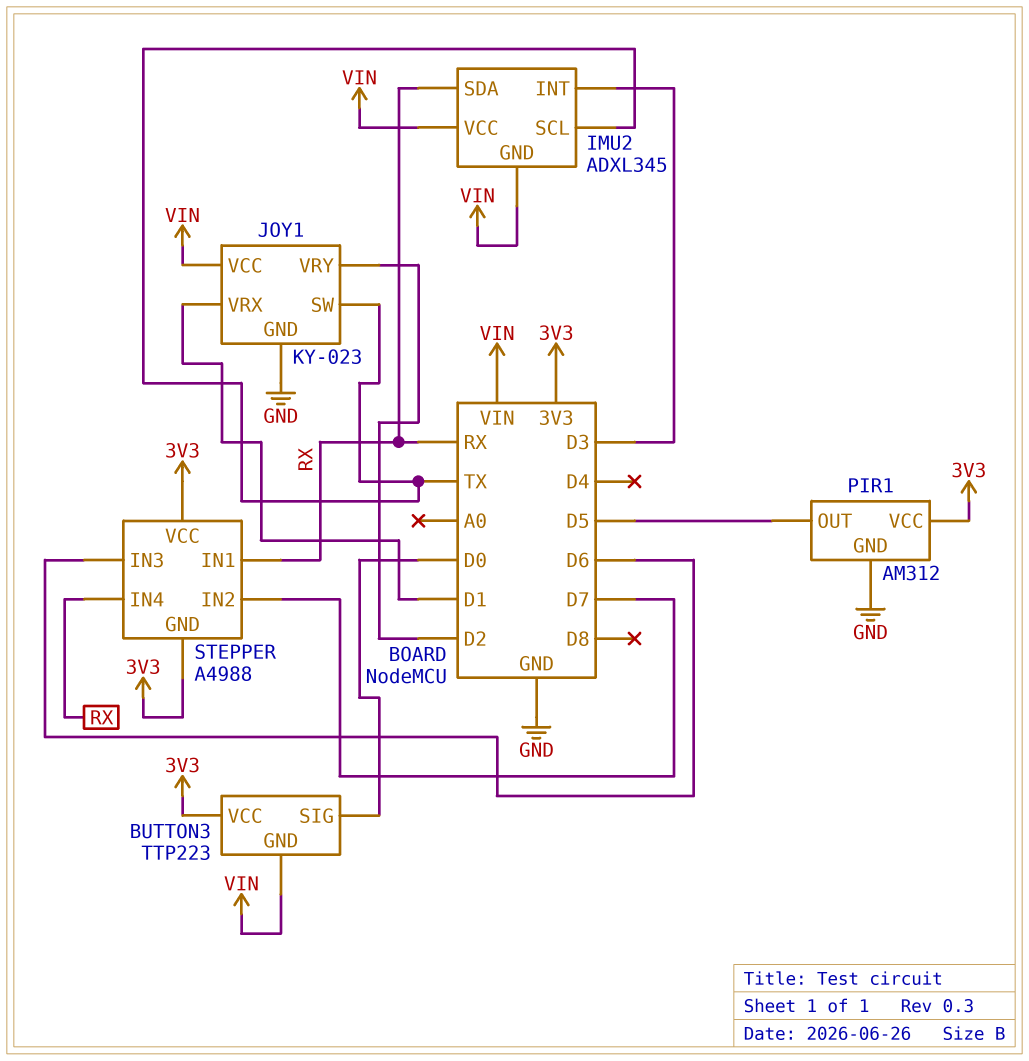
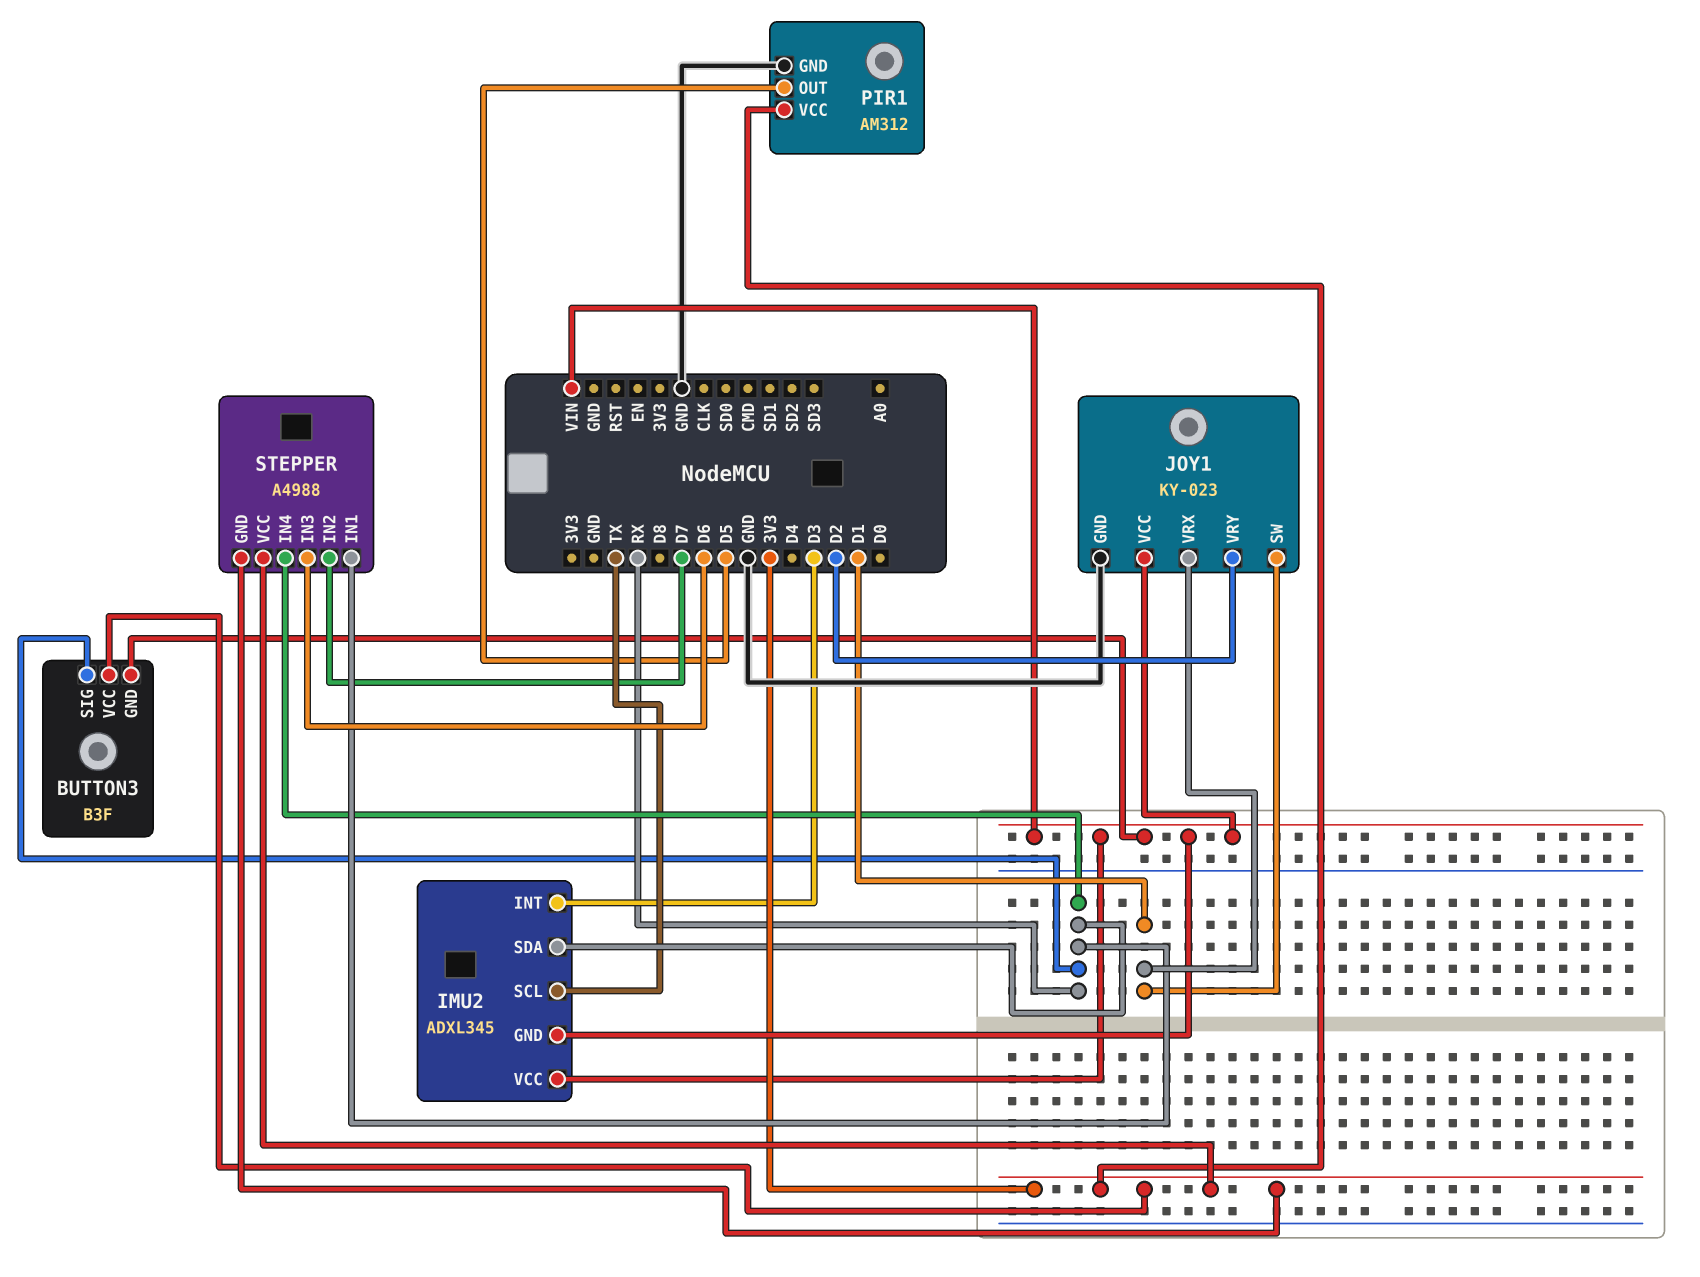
BUTTON3: TTP223 -> B3F
BUTTON3 pin SIG: D0 -> RX
JOY1 pin SW: TX -> D1

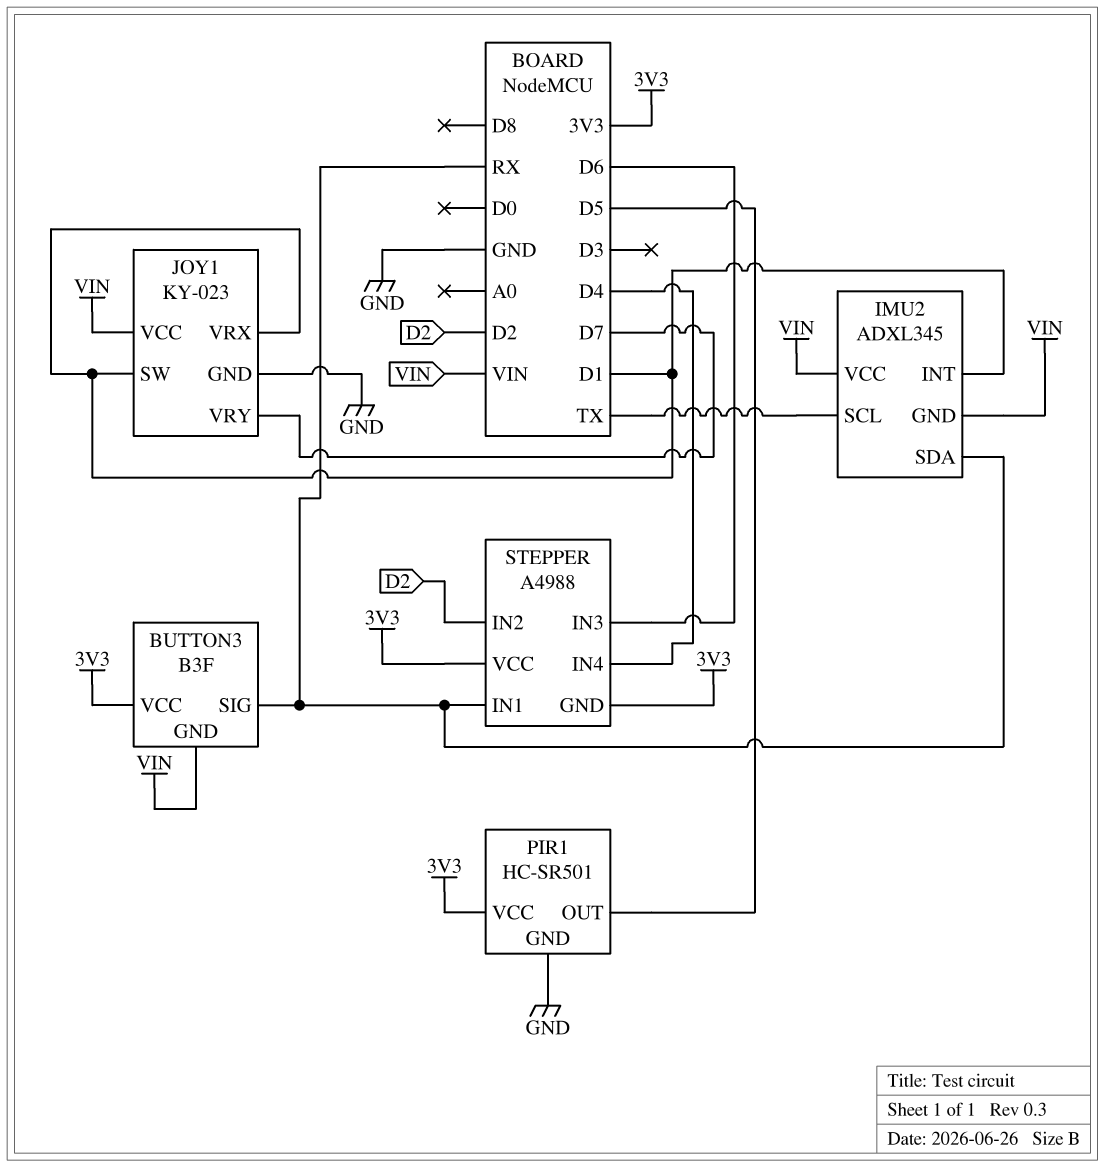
IMU2 pin INT: D3 -> D1
JOY1 pin VRY: D2 -> D7
PIR1: AM312 -> HC-SR501
STEPPER pin IN2: D7 -> D2
STEPPER pin IN4: RX -> D4

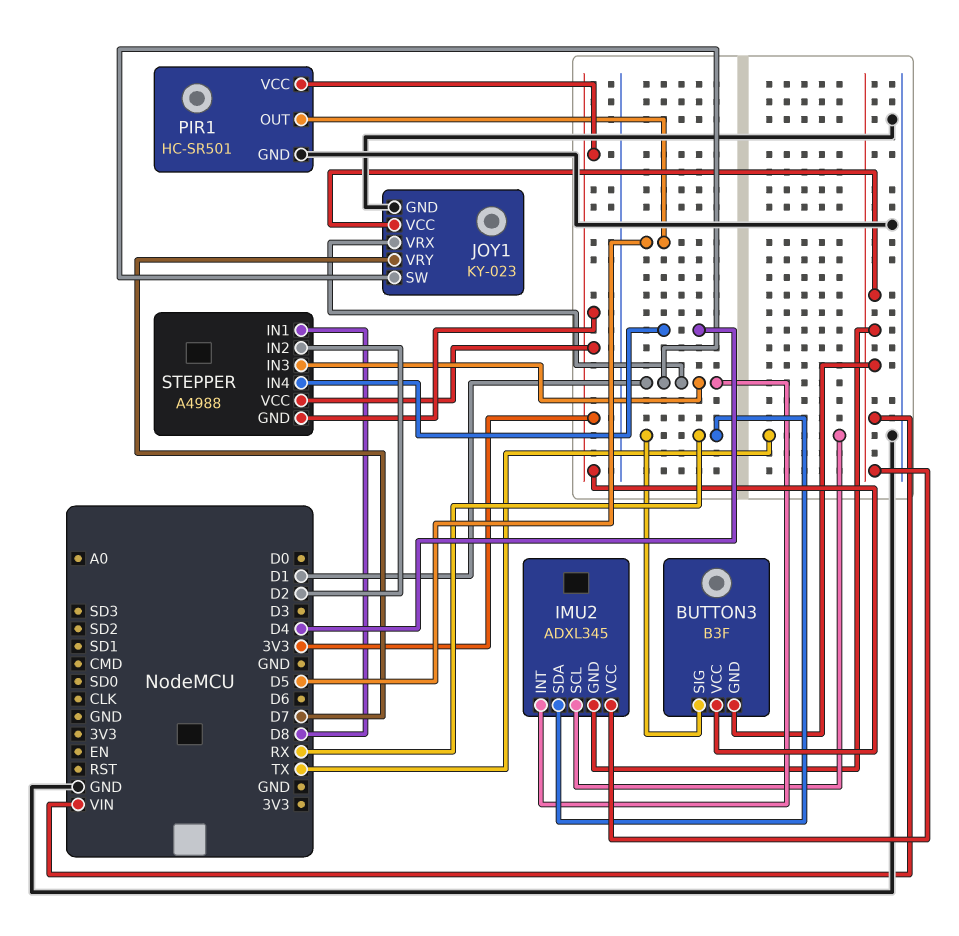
STEPPER pin IN1: RX -> D8
STEPPER pin IN3: D6 -> D1

